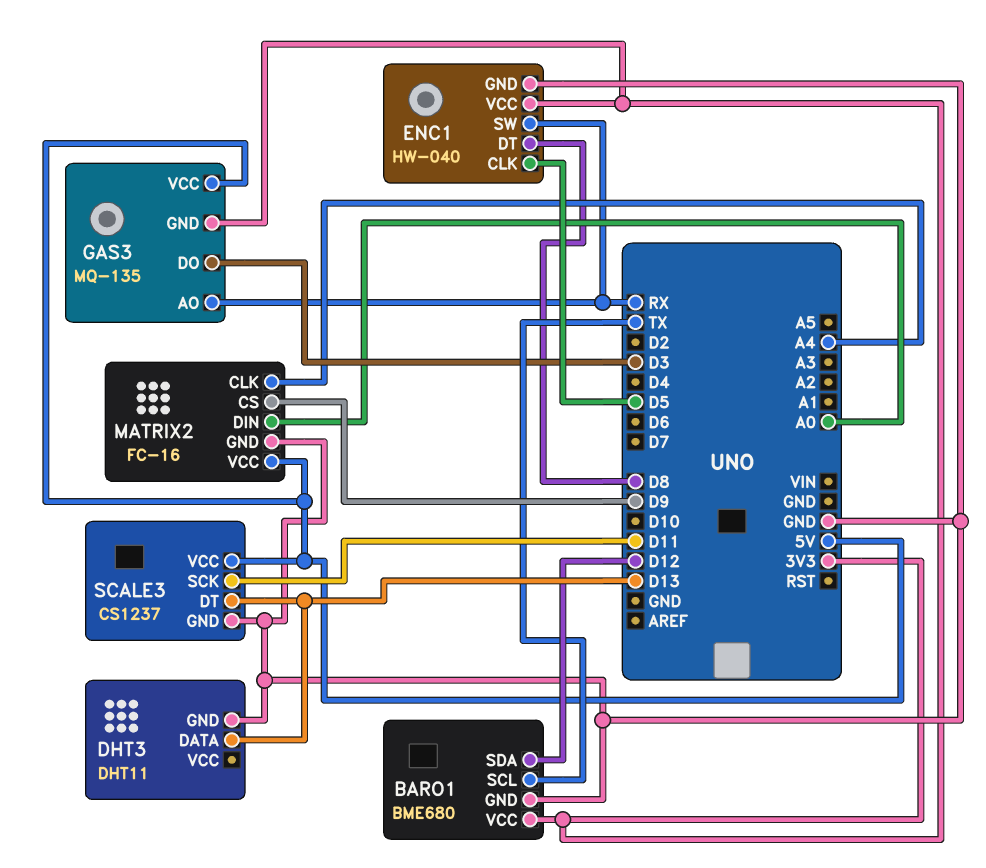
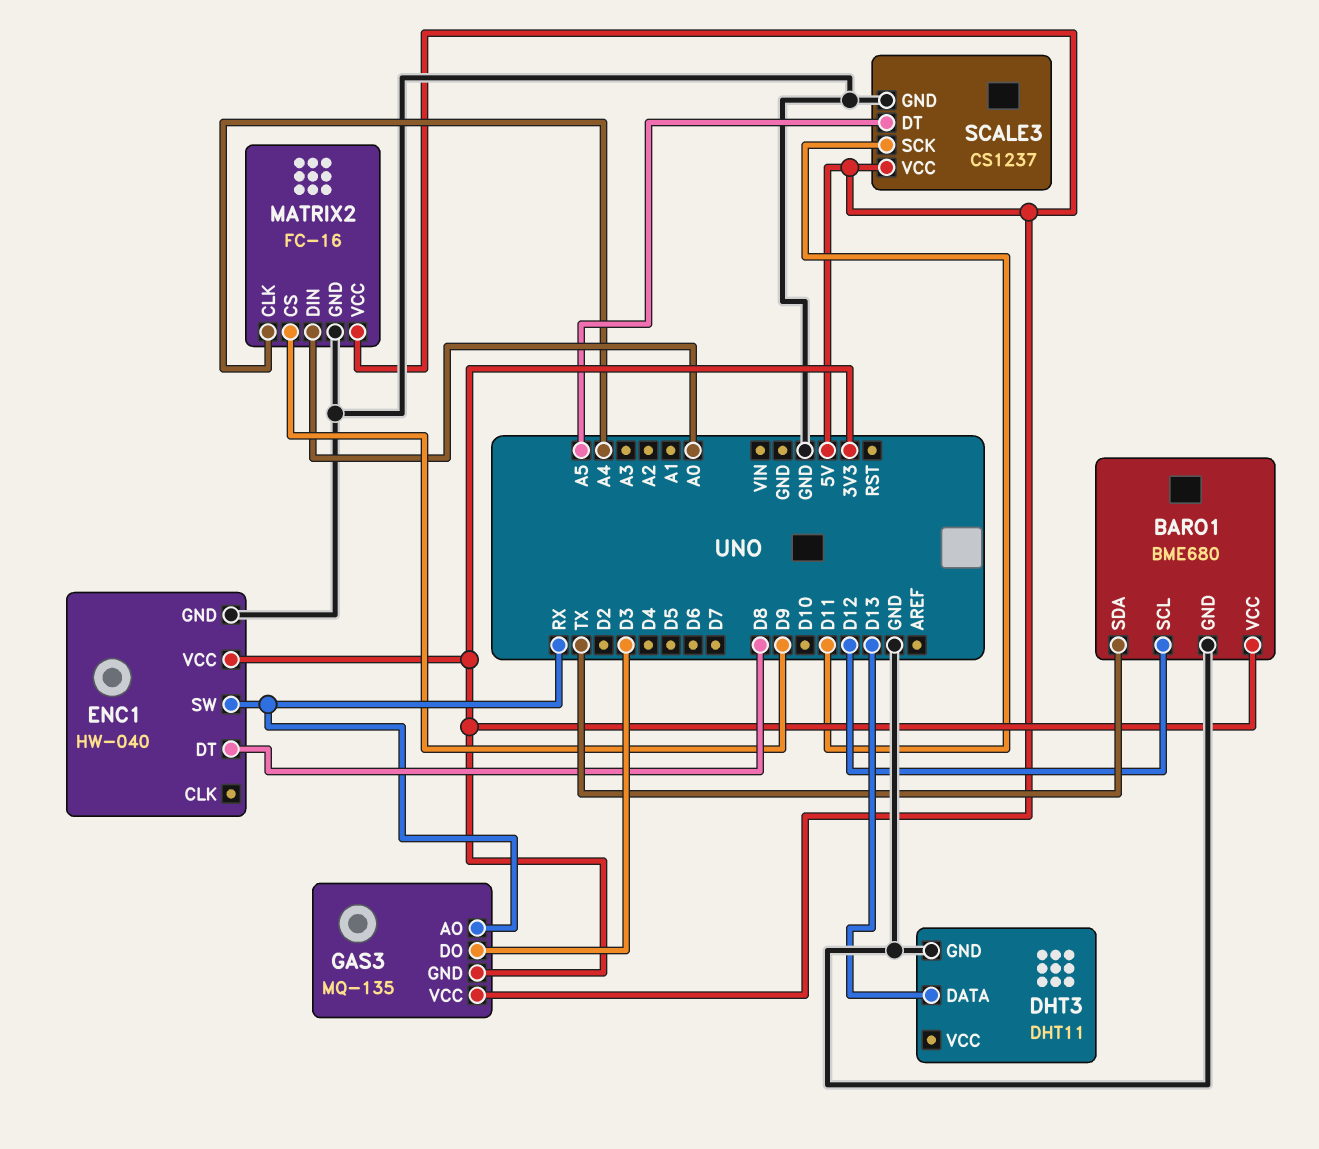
BARO1 pin SCL: TX -> D12
BARO1 pin SDA: D12 -> TX
ENC1 pin CLK: D5 -> none
SCALE3 pin DT: D13 -> A5

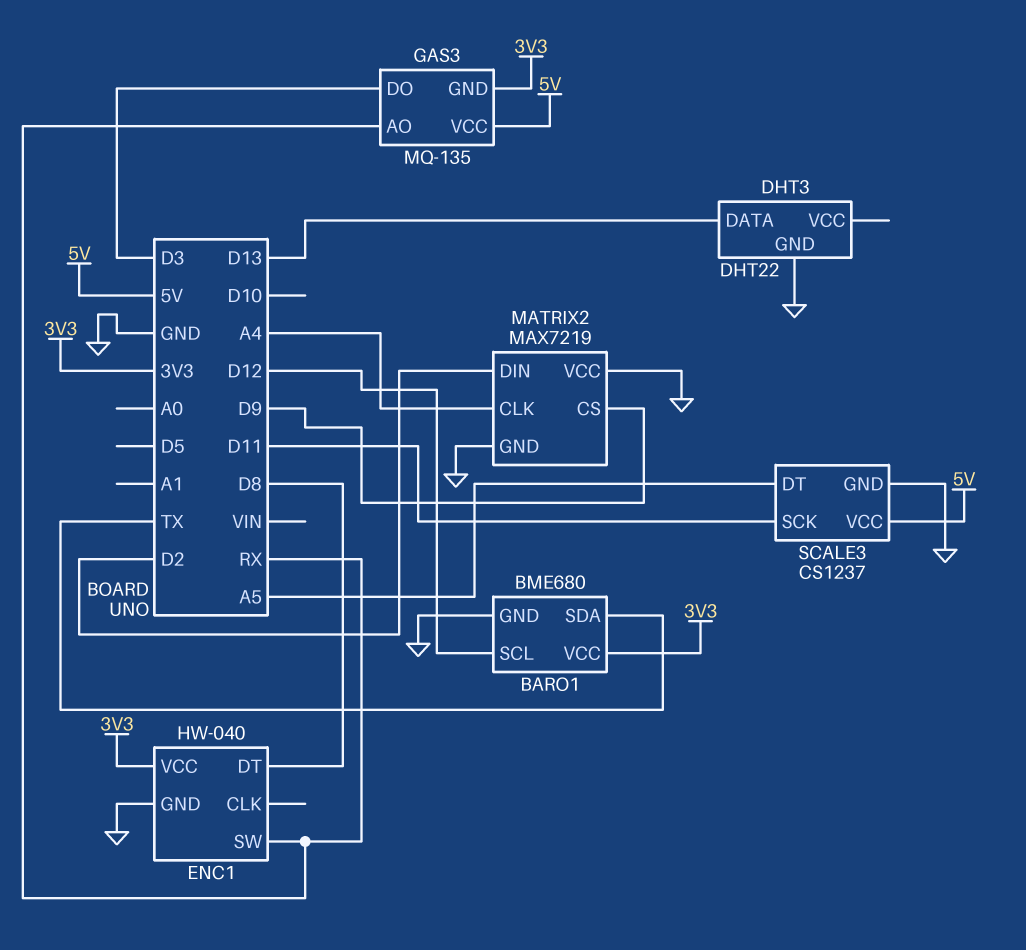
DHT3: DHT11 -> DHT22
MATRIX2: FC-16 -> MAX7219
MATRIX2 pin DIN: A0 -> D2
MATRIX2 pin VCC: 5V -> GND

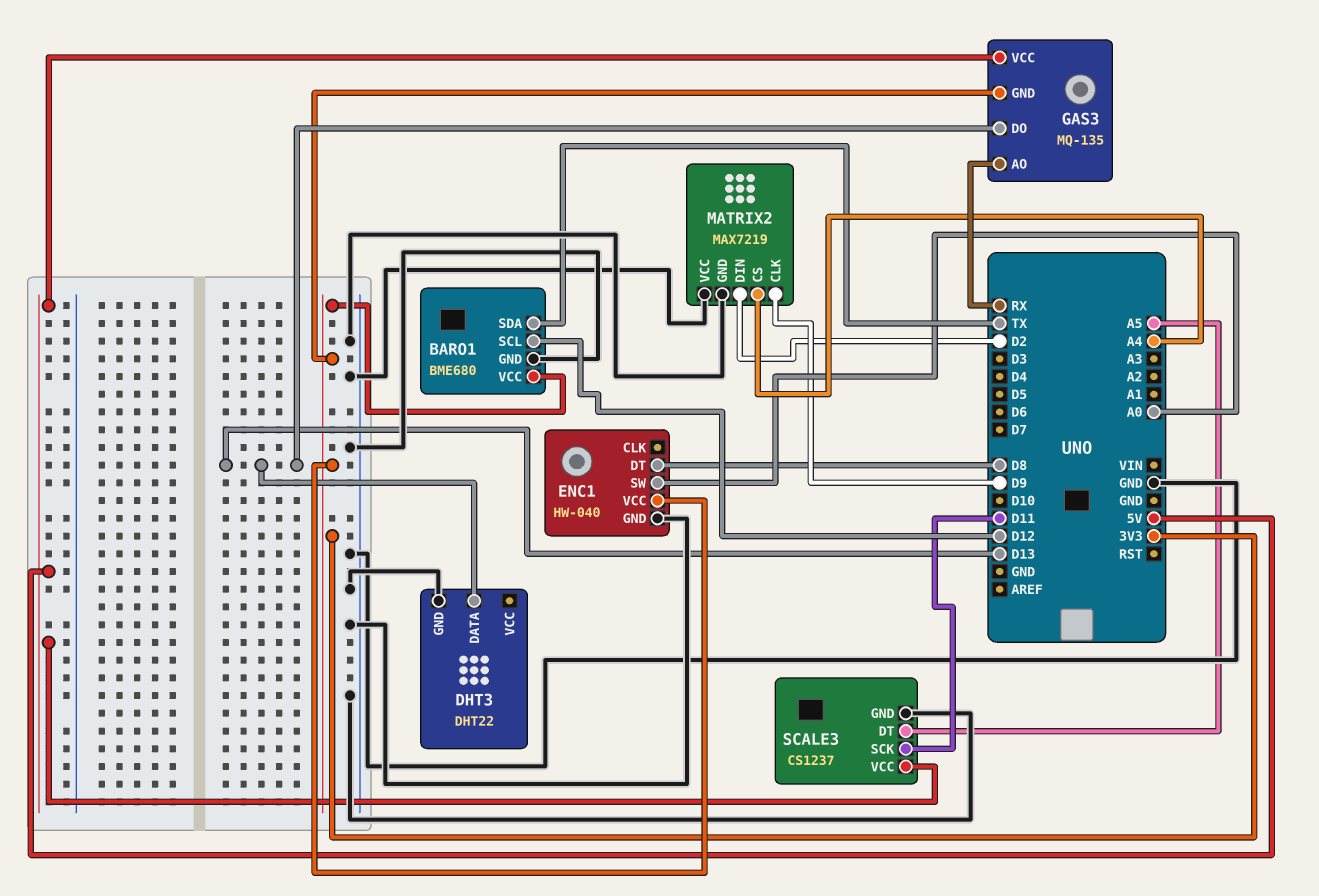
ENC1 pin SW: RX -> A0
GAS3 pin DO: D3 -> D13
MATRIX2 pin CLK: A4 -> D9
MATRIX2 pin CS: D9 -> A4

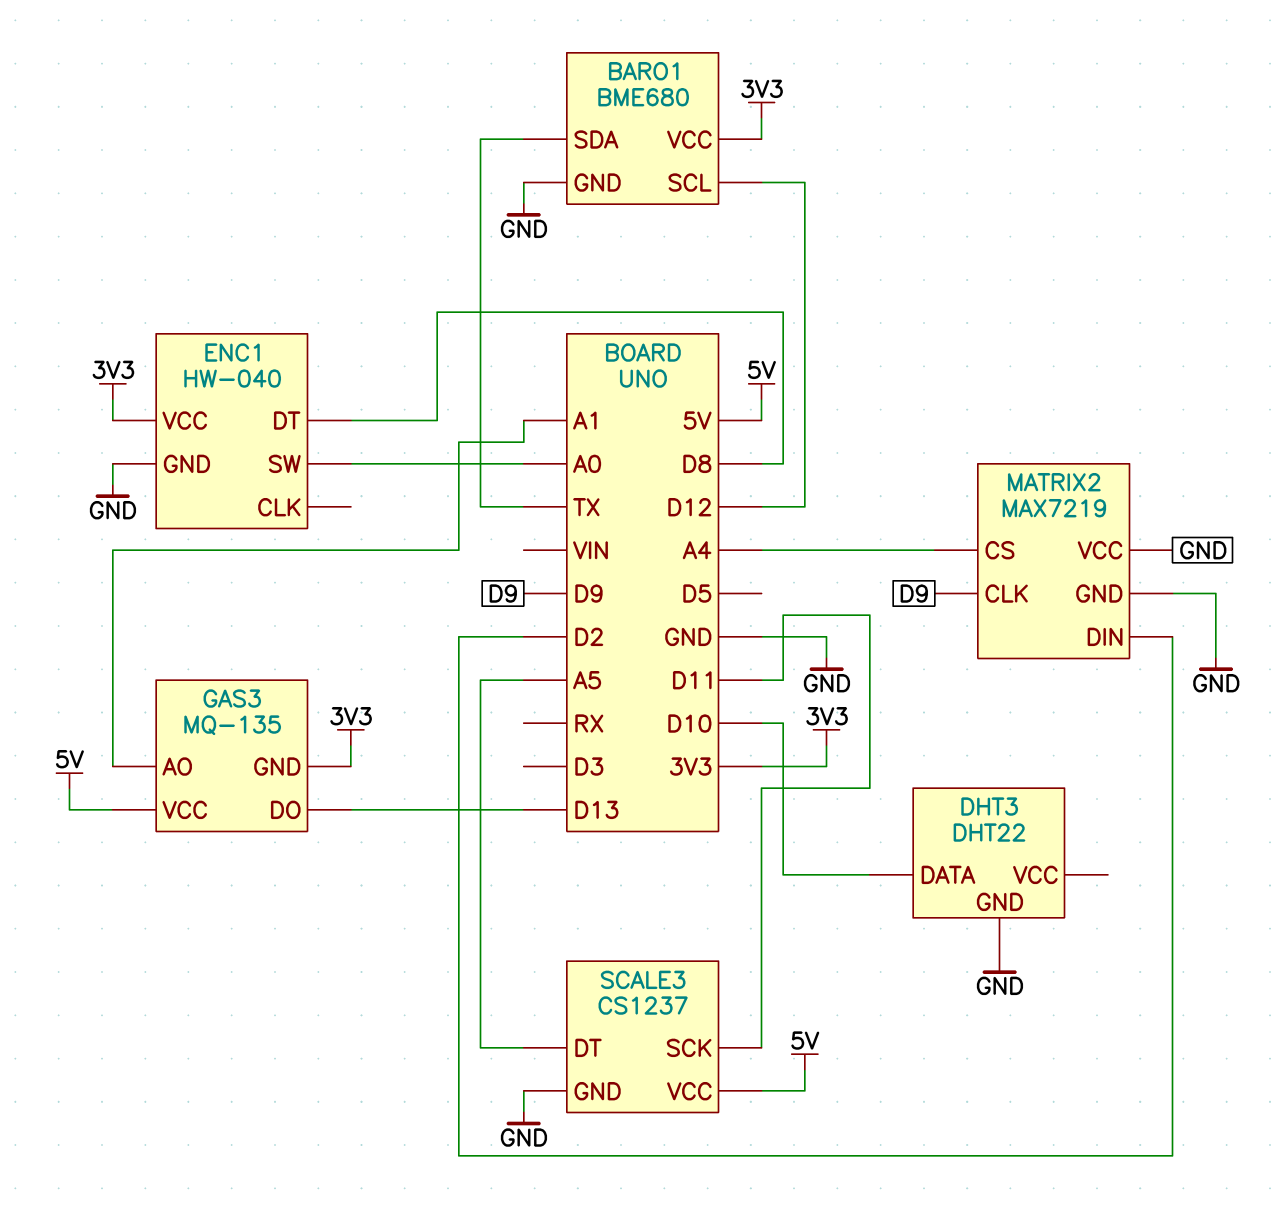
DHT3 pin DATA: D13 -> D10
GAS3 pin AO: RX -> A1

